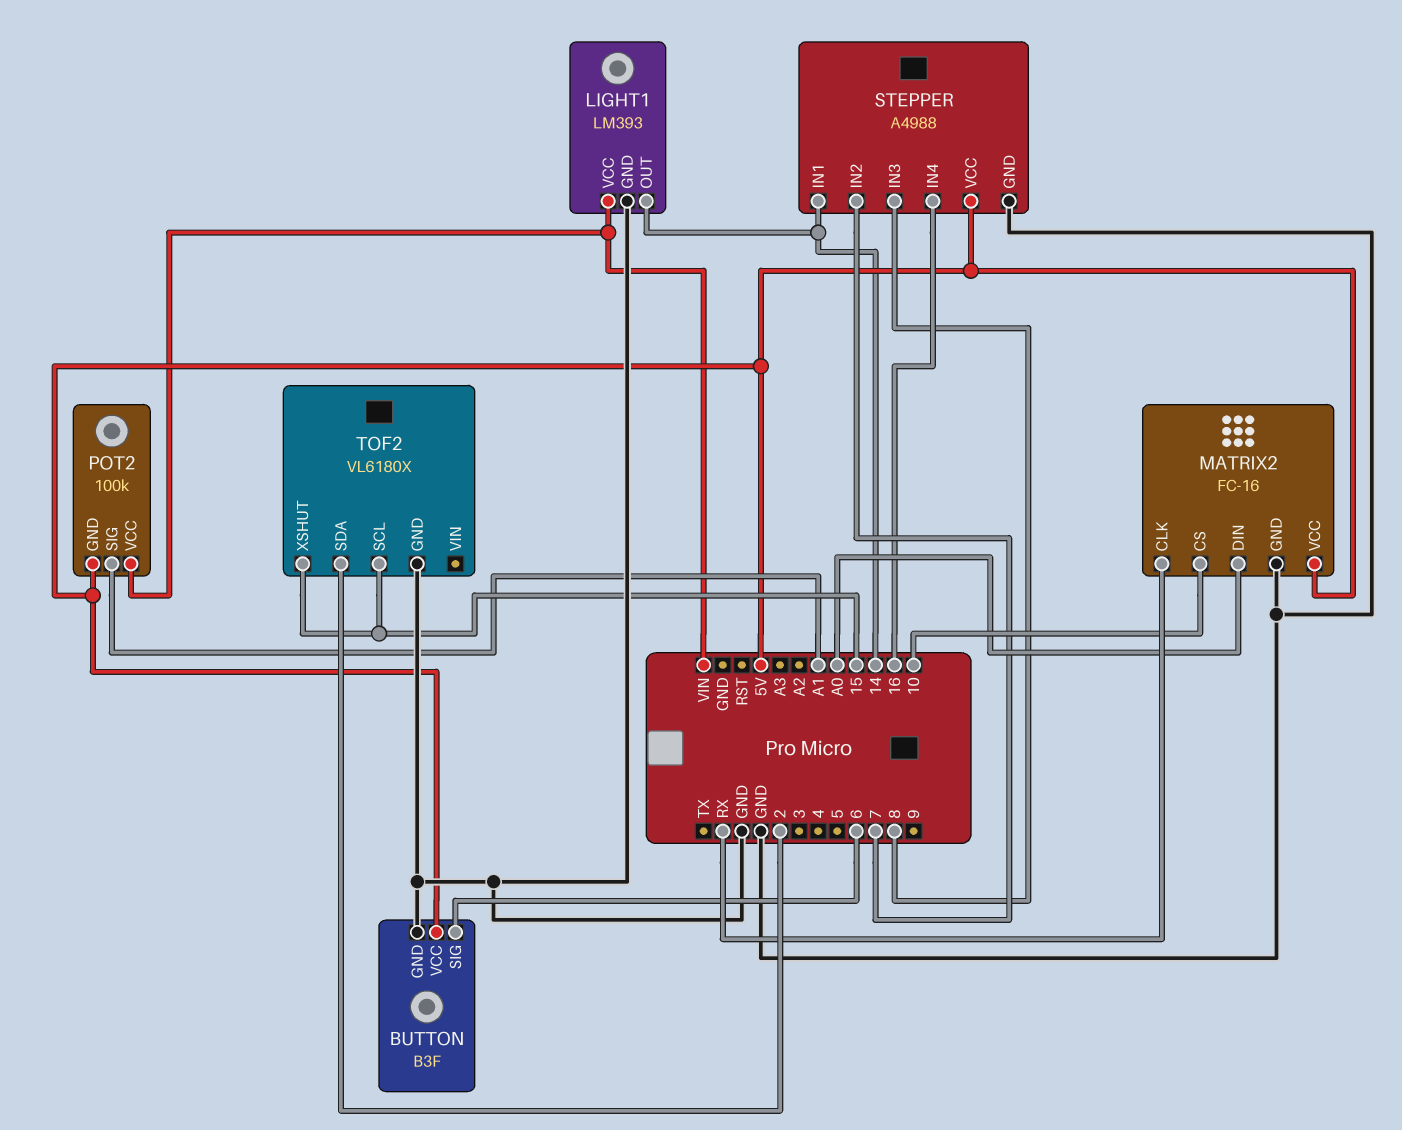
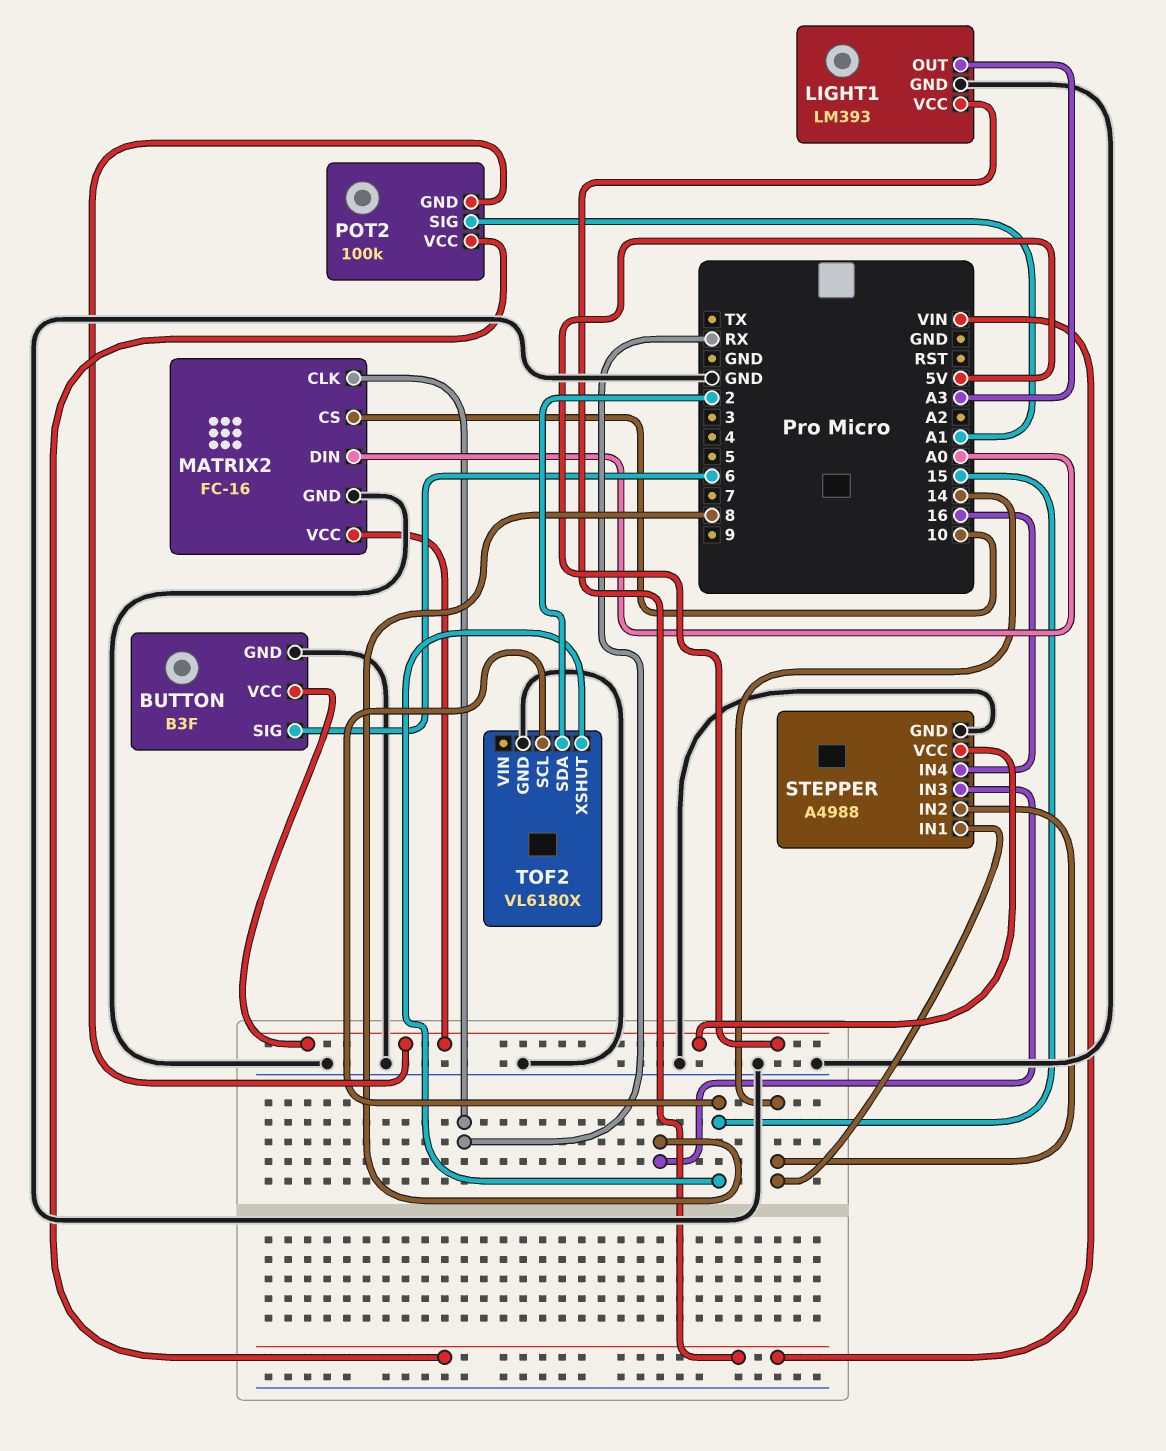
LIGHT1 pin OUT: 14 -> A3
STEPPER pin IN2: 7 -> 14

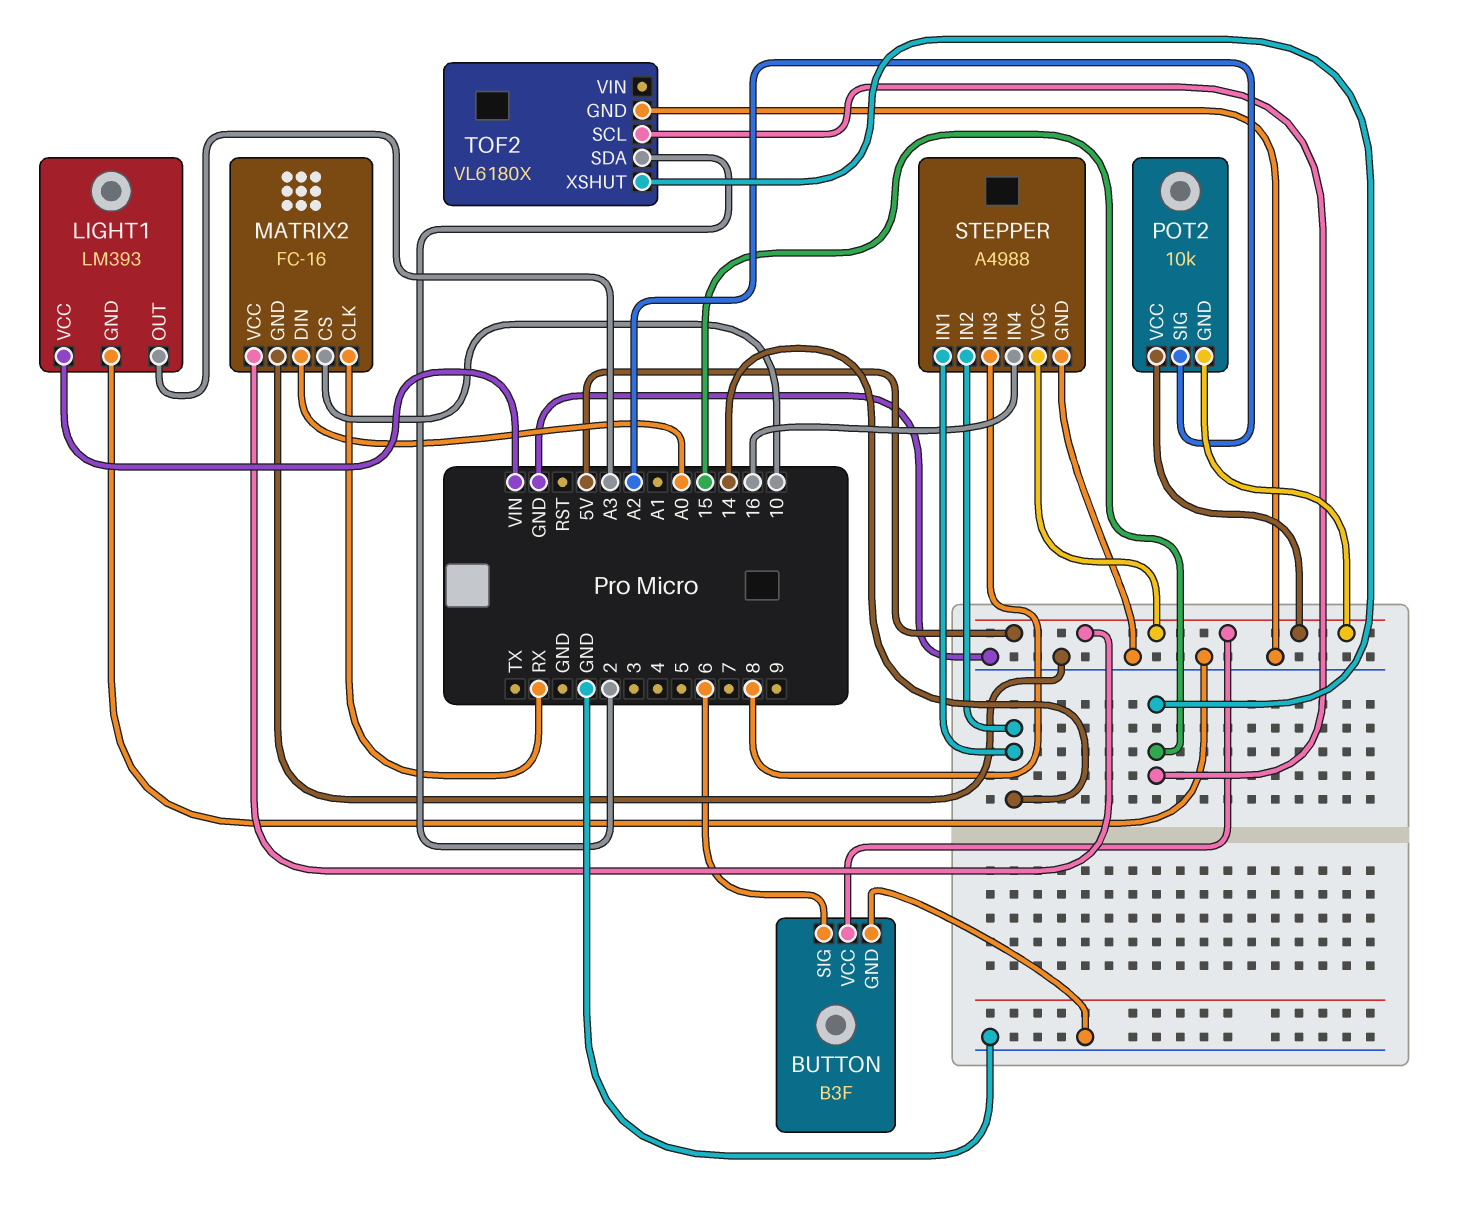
POT2: 100k -> 10k
POT2 pin SIG: A1 -> A2
POT2 pin VCC: VIN -> 5V

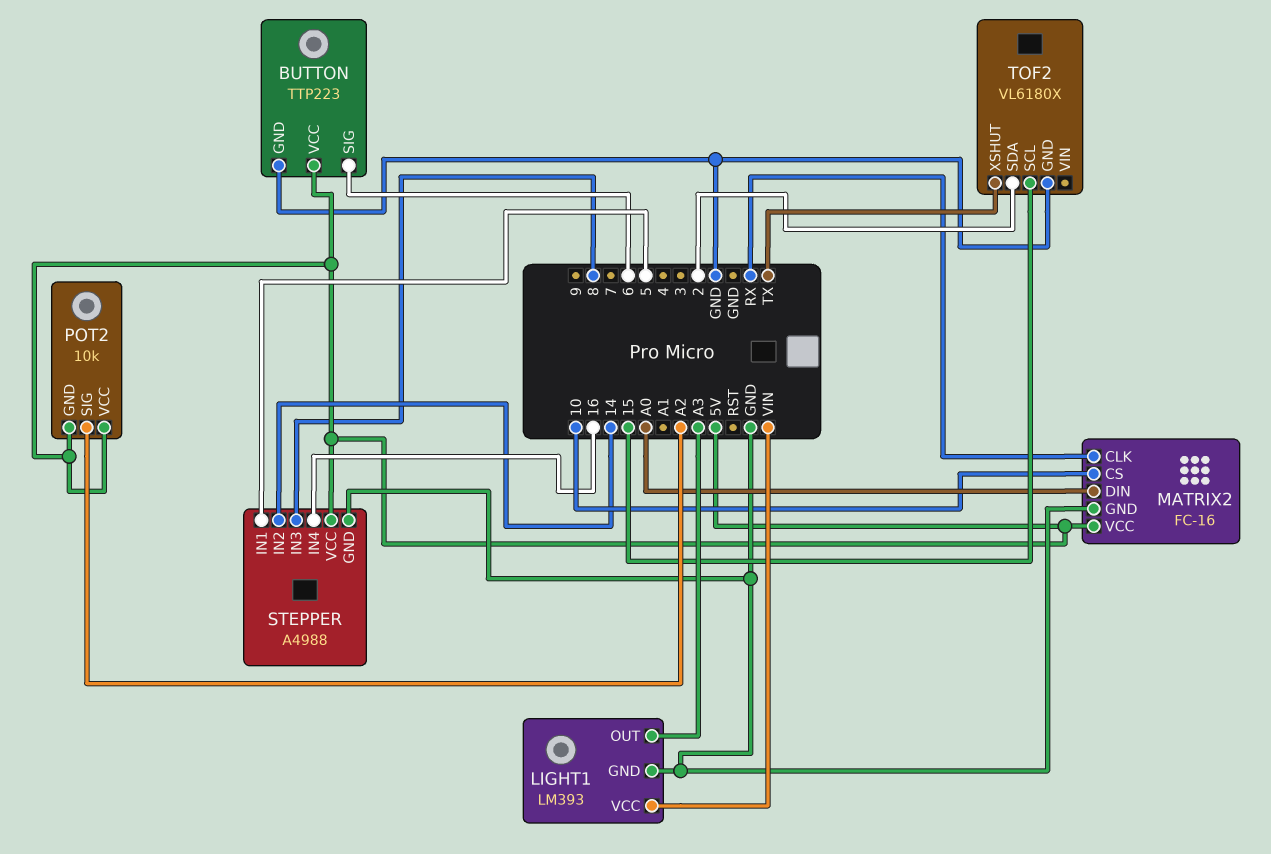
BUTTON: B3F -> TTP223
STEPPER pin IN1: 14 -> 5
TOF2 pin XSHUT: 15 -> TX

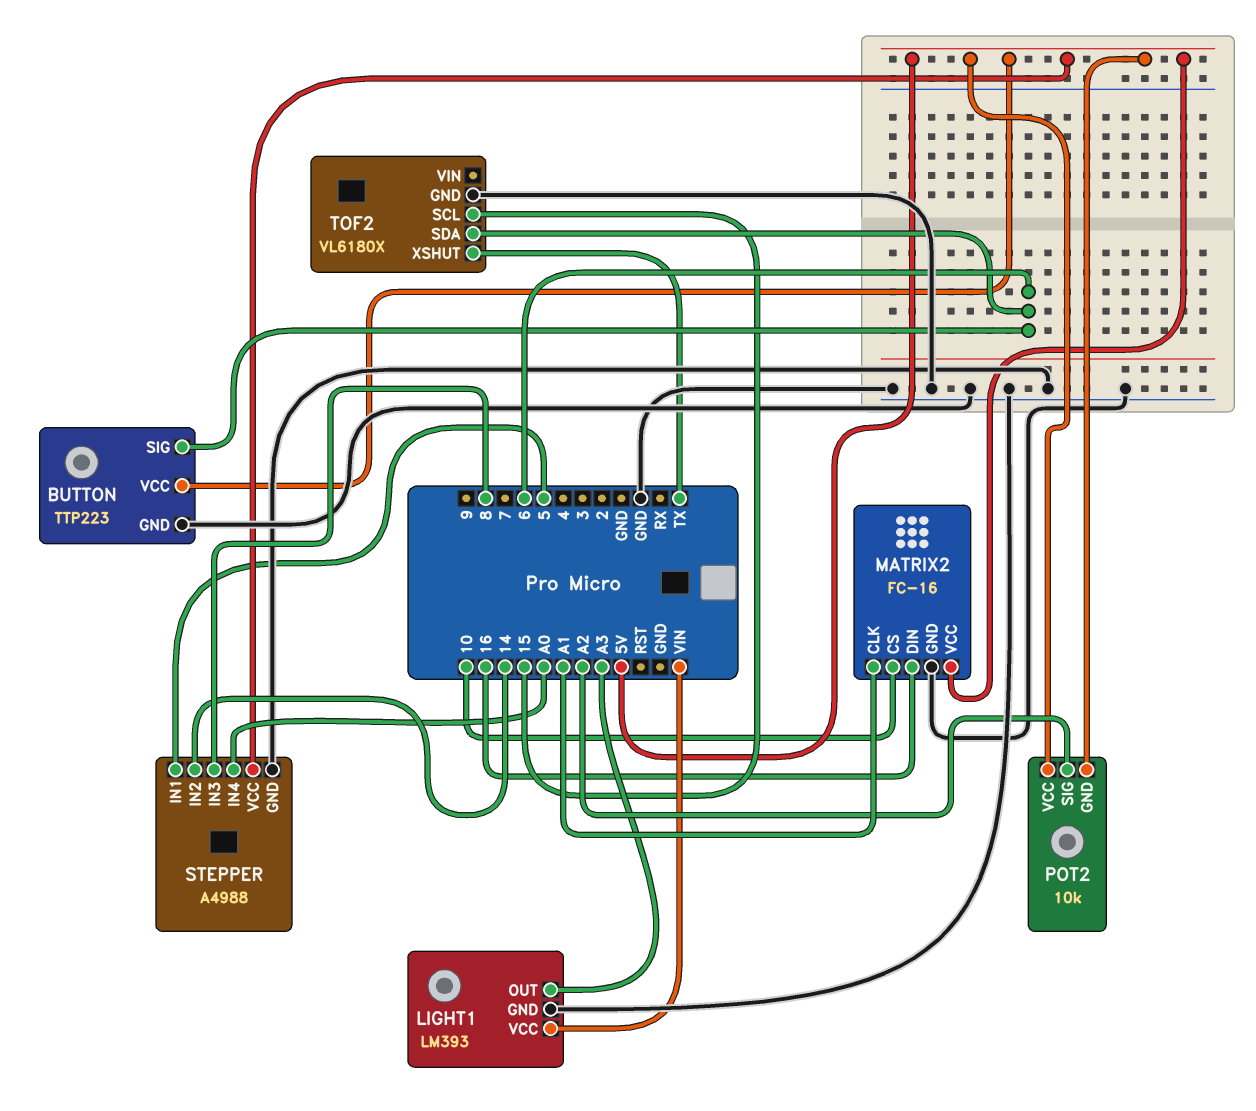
MATRIX2 pin CLK: RX -> A1
MATRIX2 pin DIN: A0 -> 16
STEPPER pin IN4: 16 -> A0
TOF2 pin SDA: 2 -> 6

